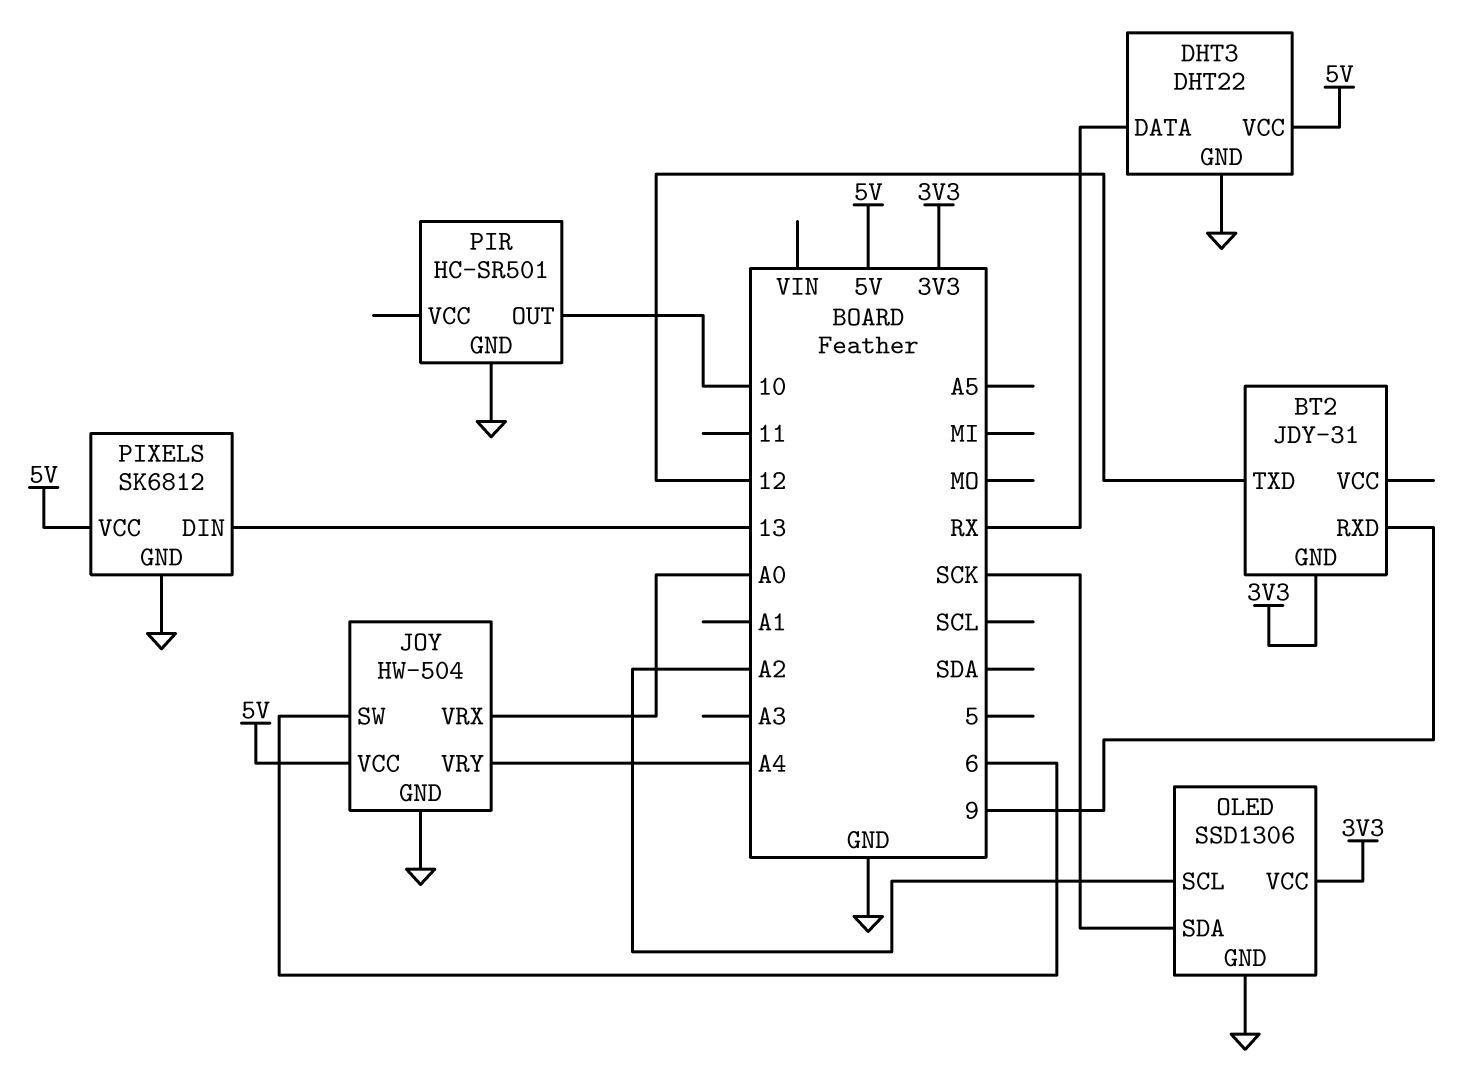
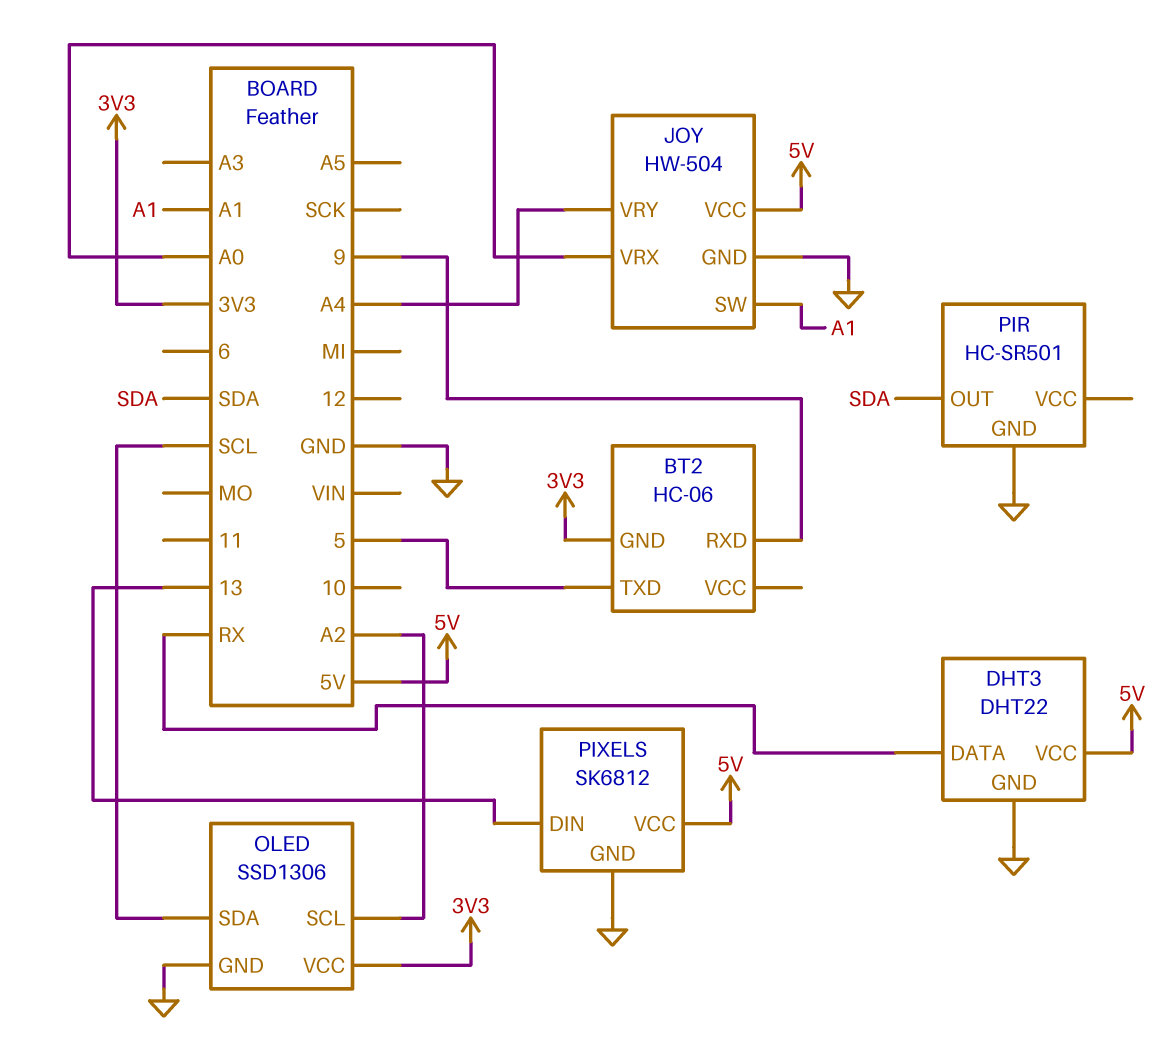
BT2: JDY-31 -> HC-06
BT2 pin TXD: 12 -> 5
JOY pin SW: 6 -> A1
OLED pin SDA: SCK -> SCL
PIR pin OUT: 10 -> SDA

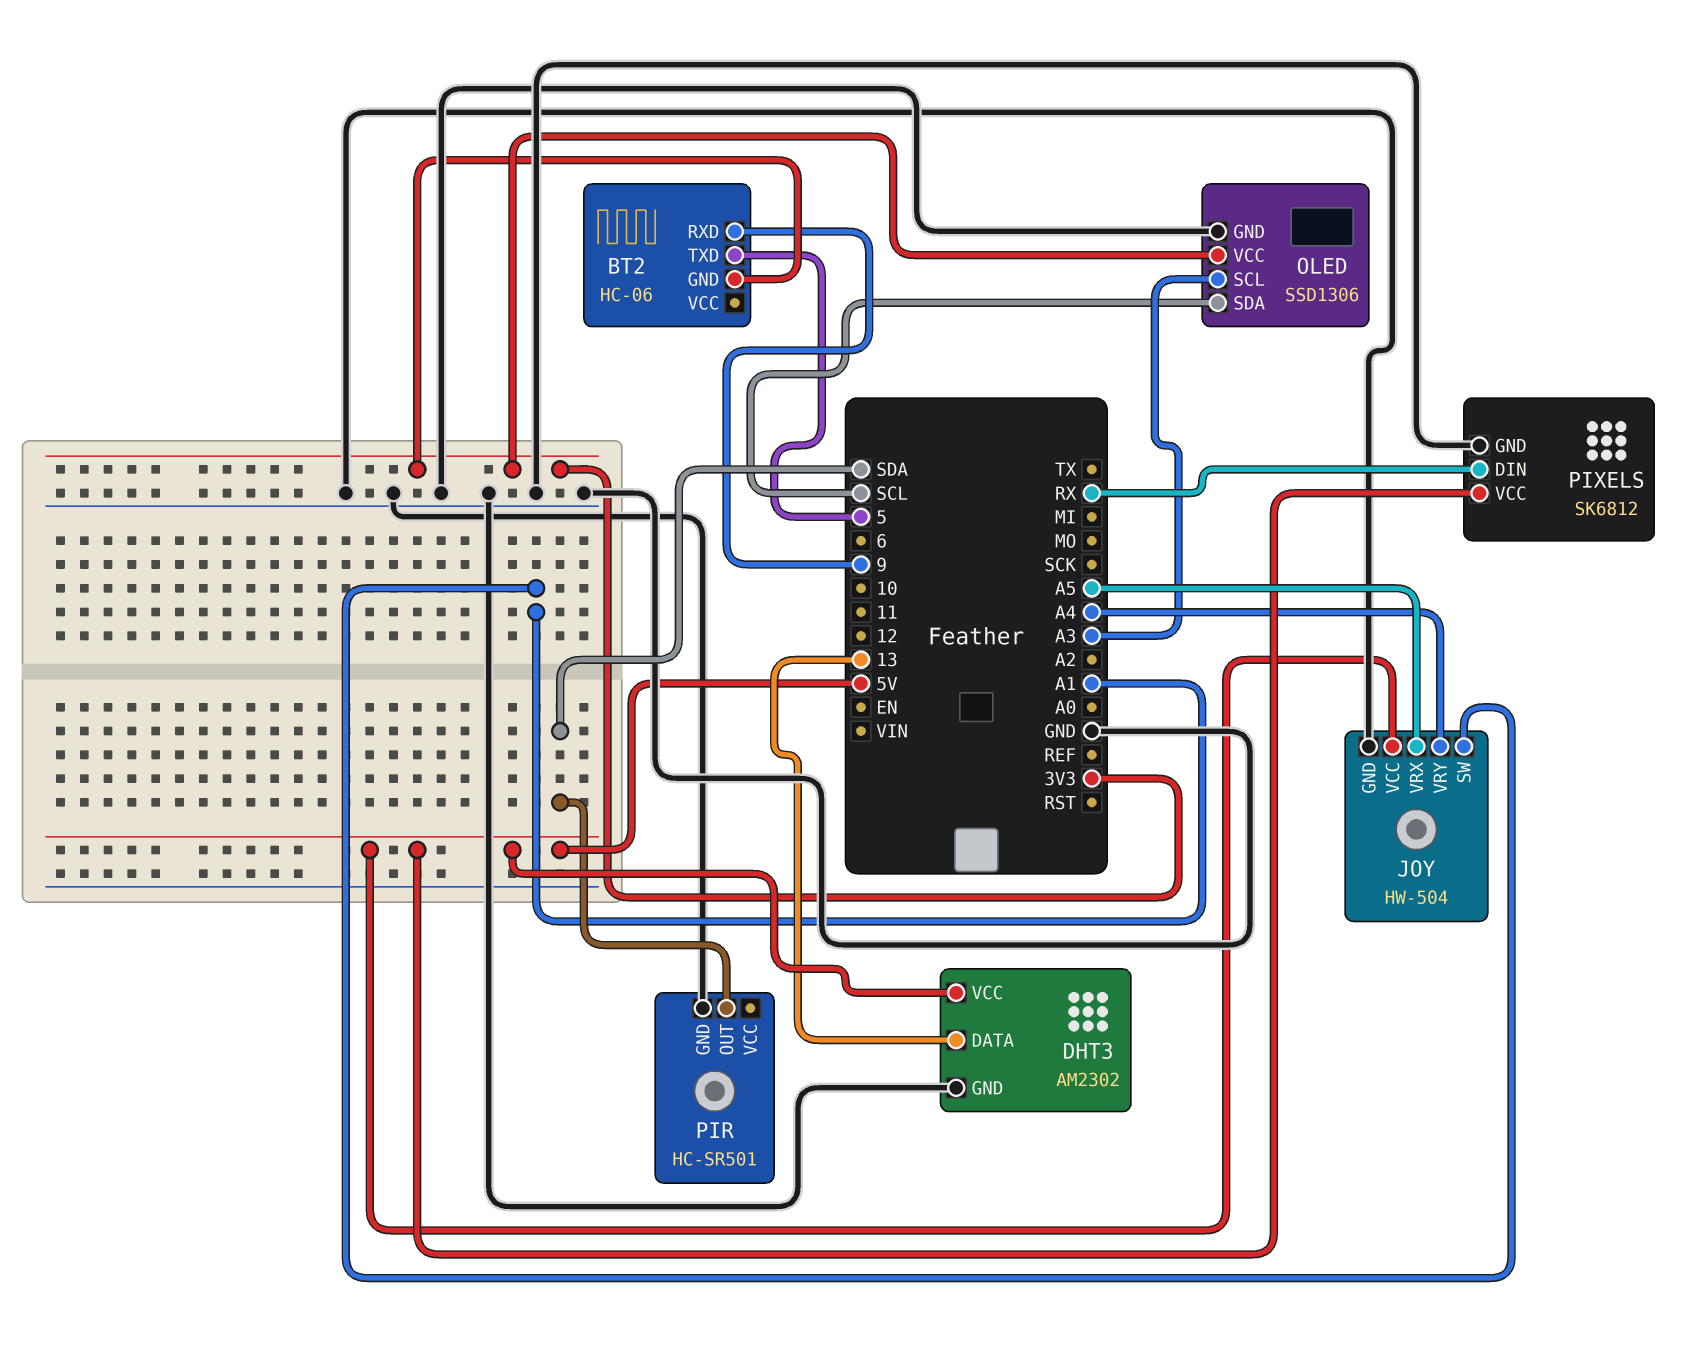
DHT3: DHT22 -> AM2302
DHT3 pin DATA: RX -> 13
JOY pin VRX: A0 -> A5
OLED pin SCL: A2 -> A3
PIXELS pin DIN: 13 -> RX

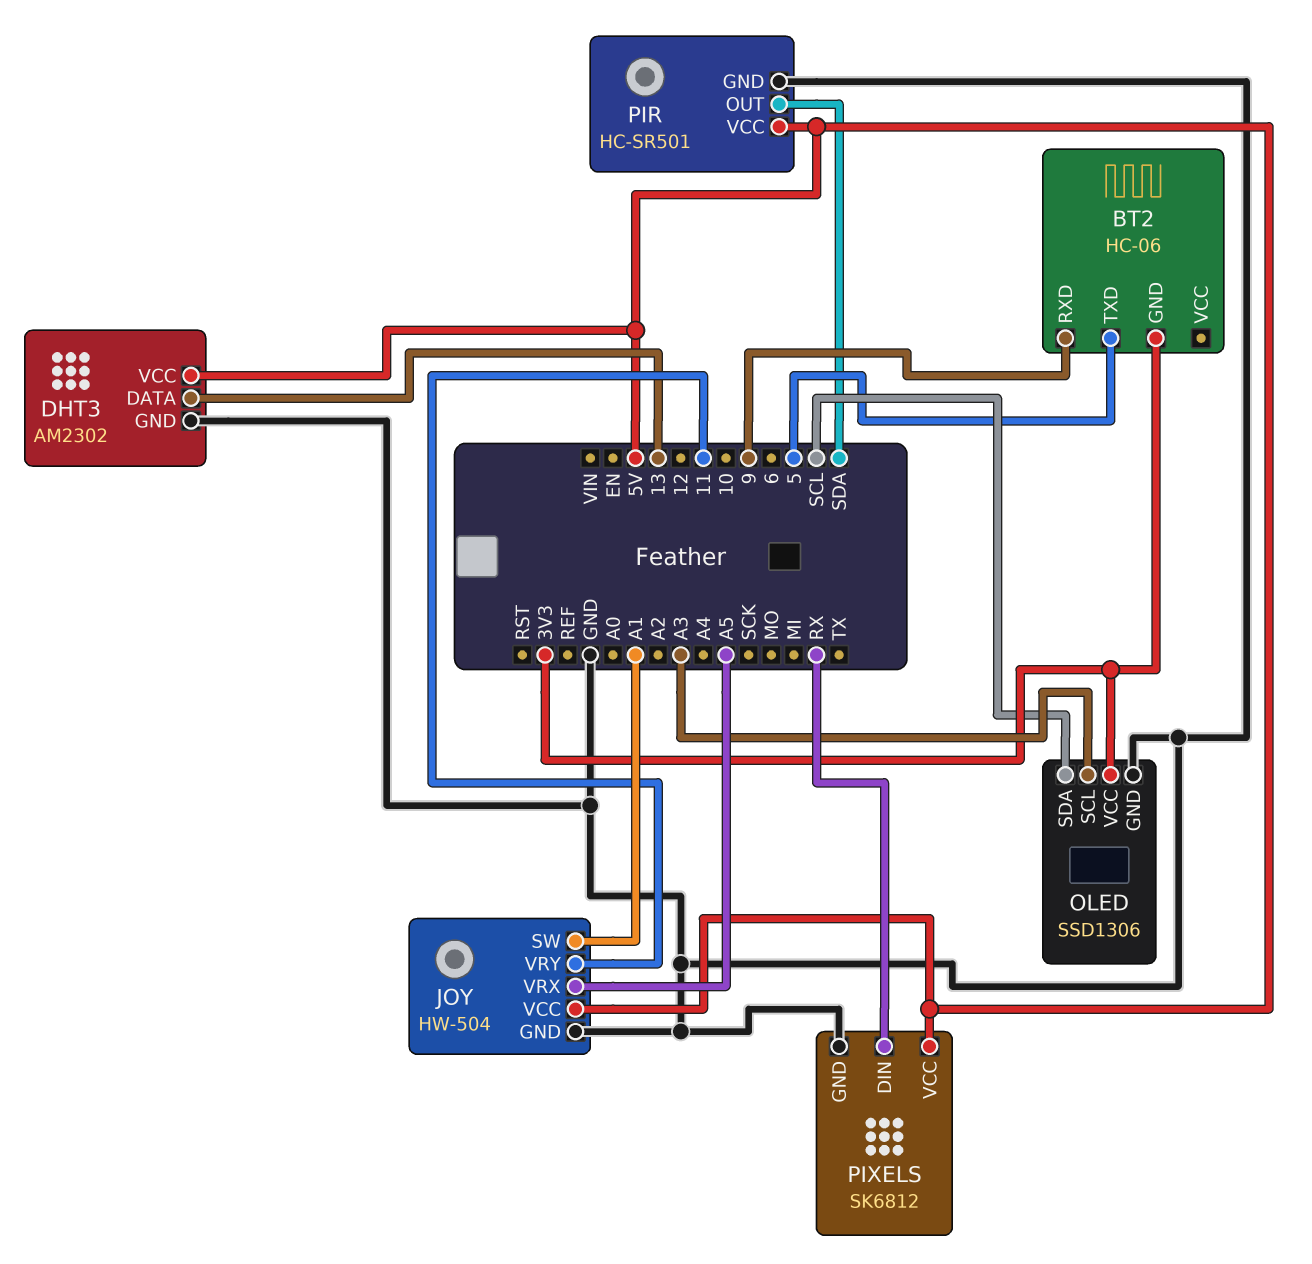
JOY pin VRY: A4 -> 11
PIR pin VCC: none -> 5V

